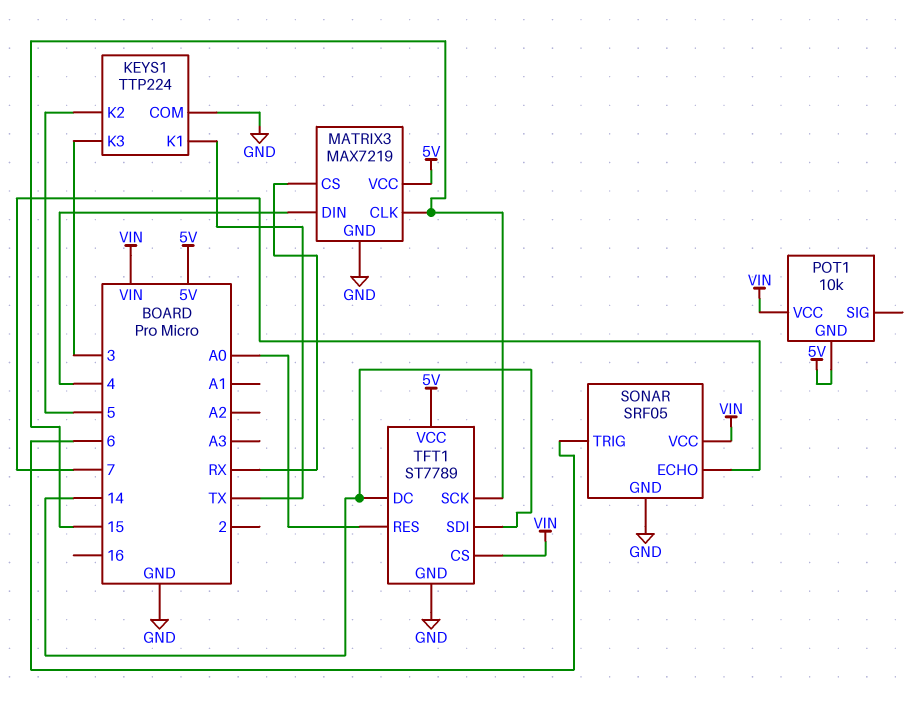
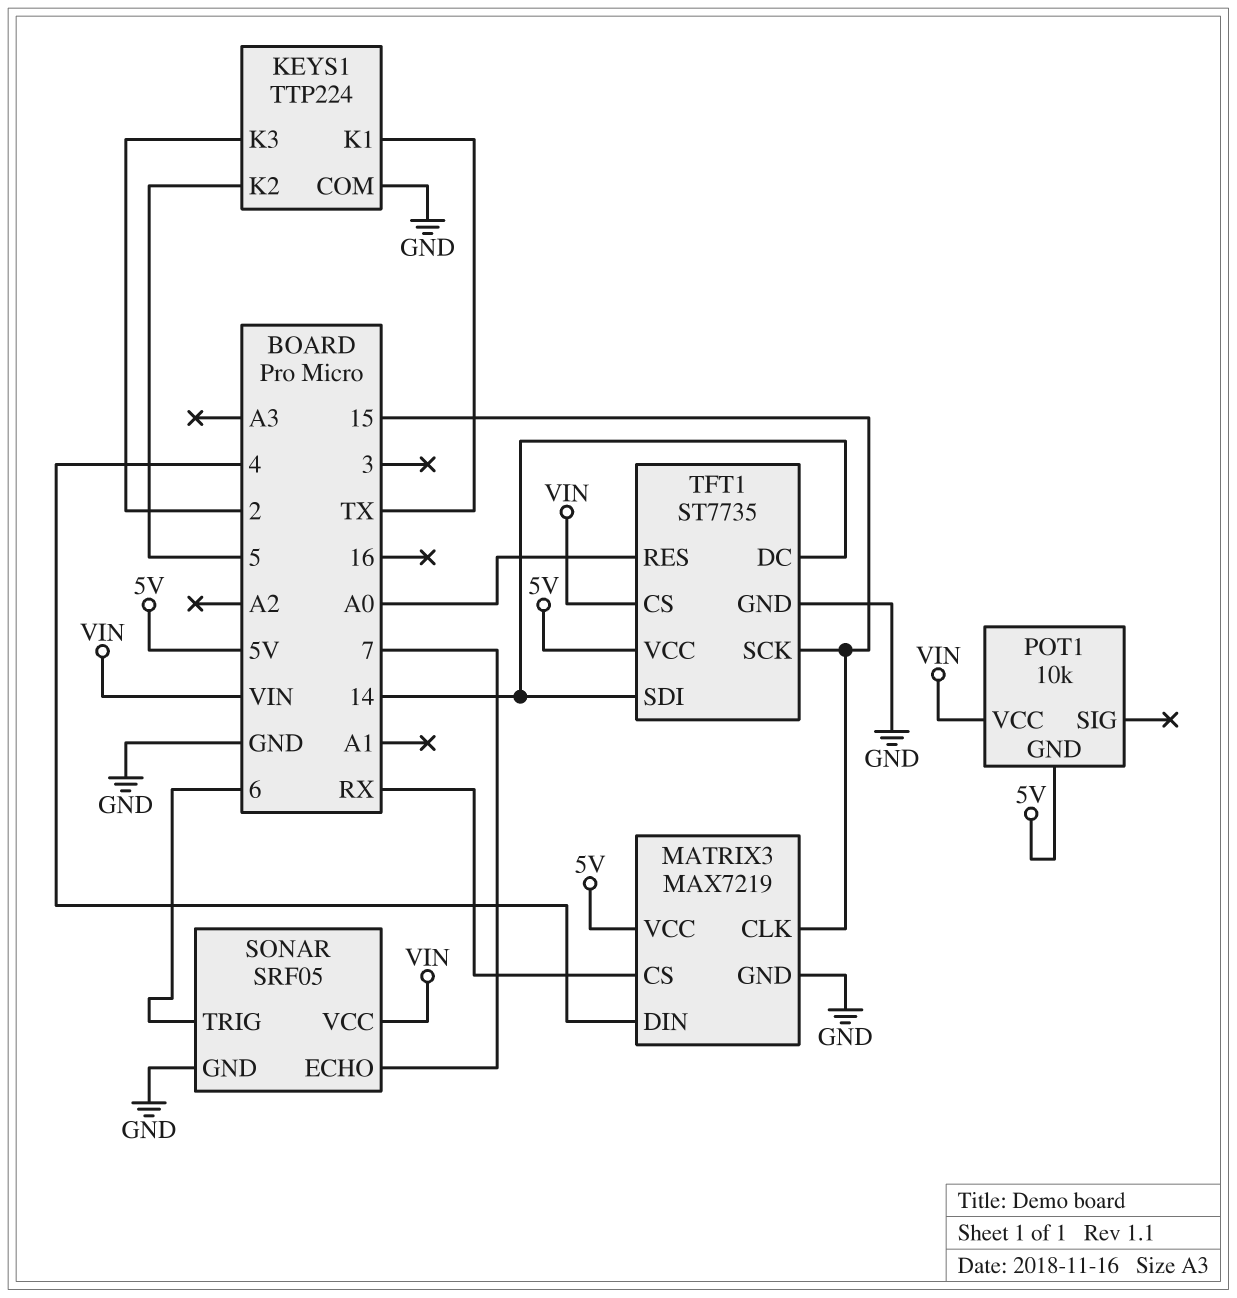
KEYS1 pin K3: 3 -> 2
TFT1: ST7789 -> ST7735

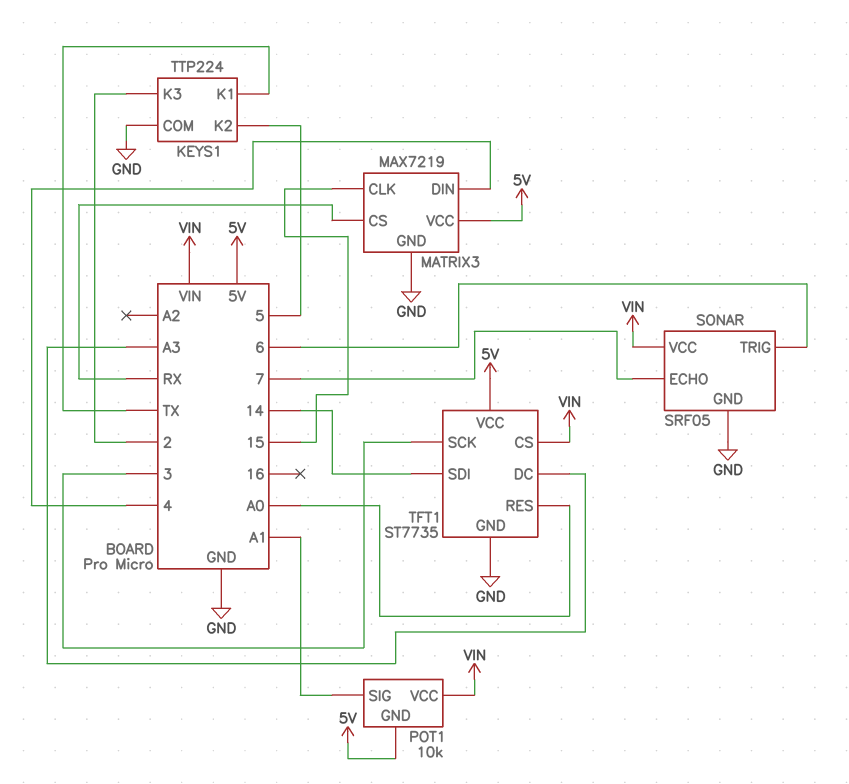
POT1 pin SIG: none -> A1
TFT1 pin DC: 14 -> A3
TFT1 pin SCK: 15 -> 3

